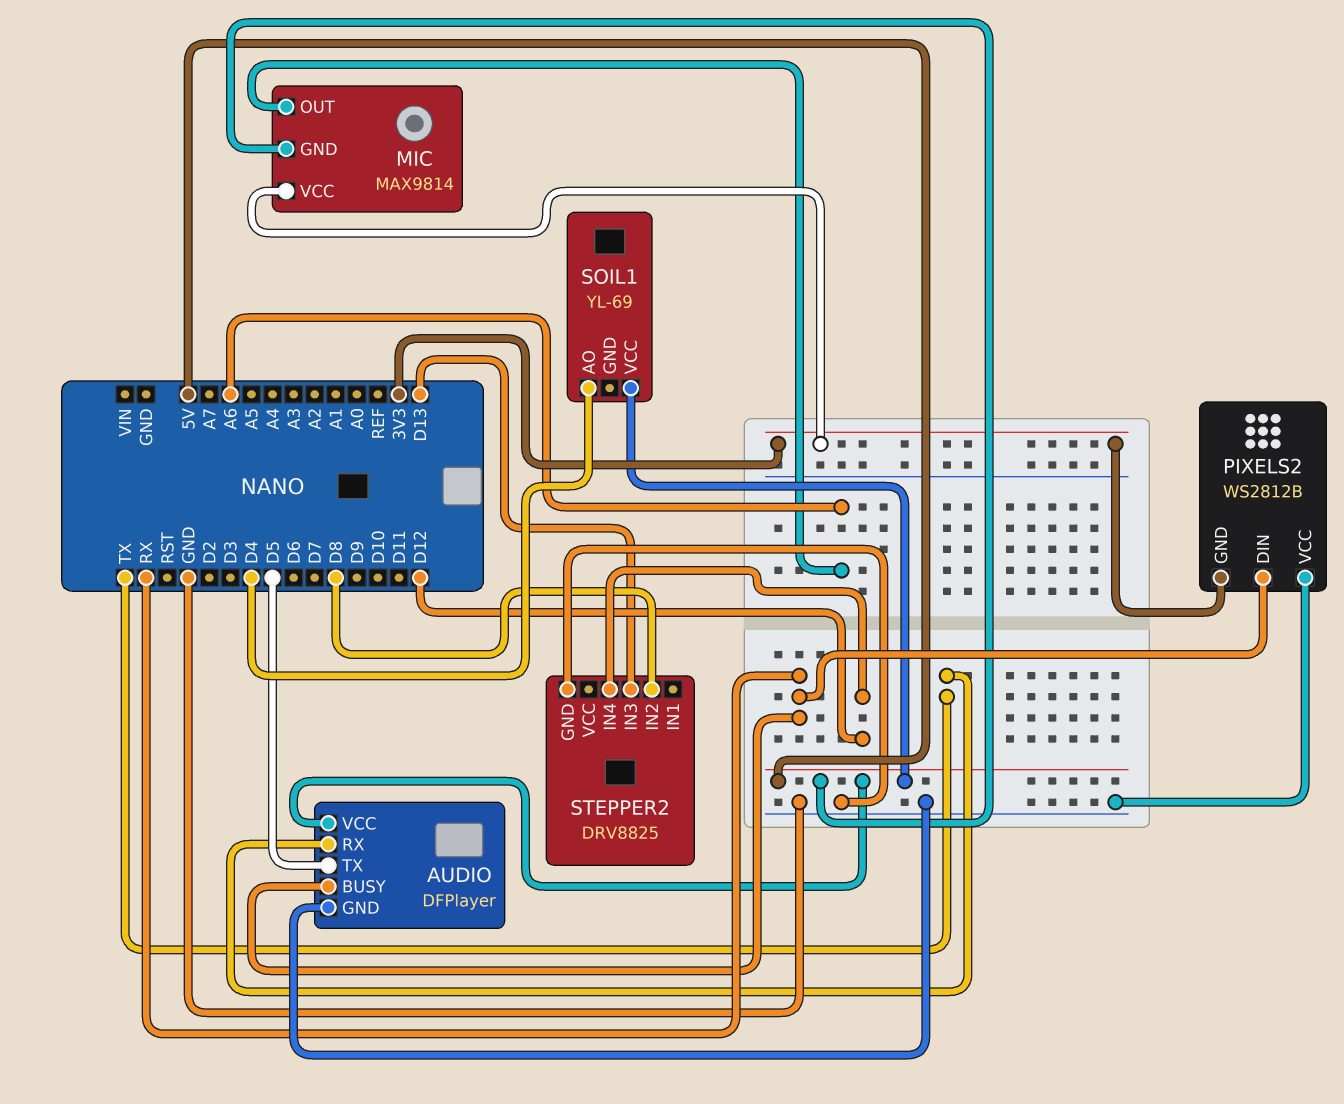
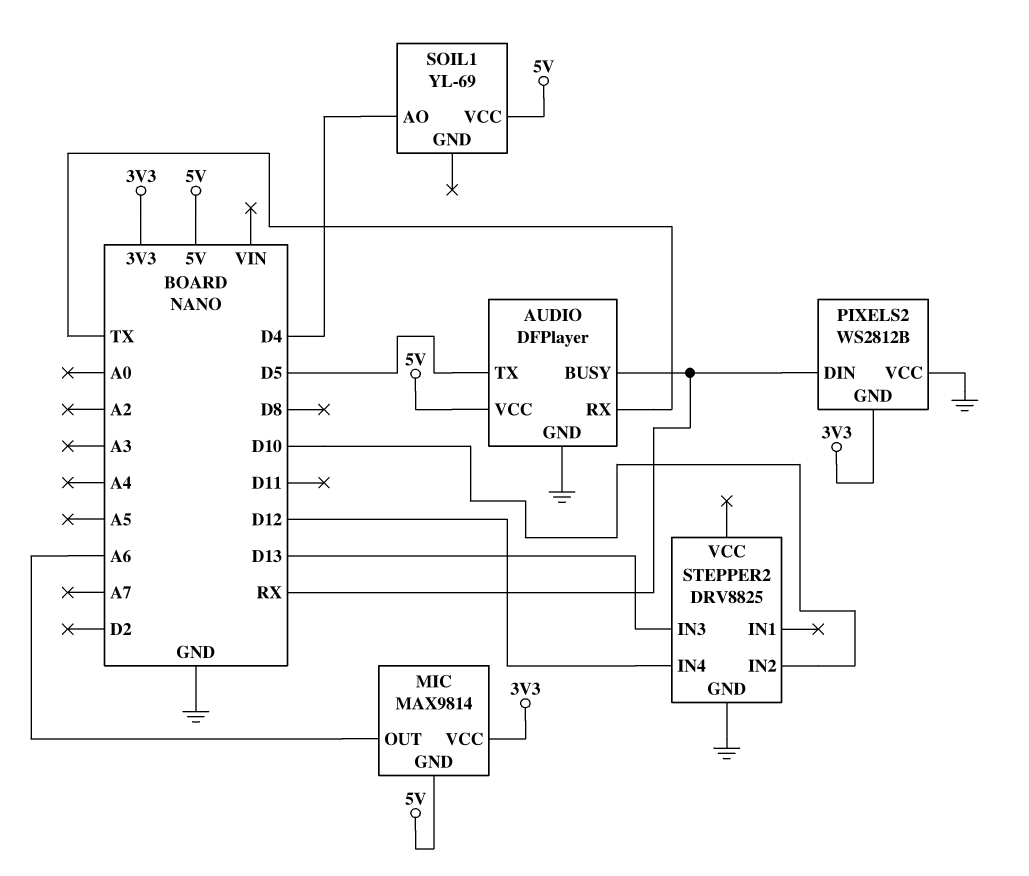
STEPPER2 pin IN2: D8 -> D10

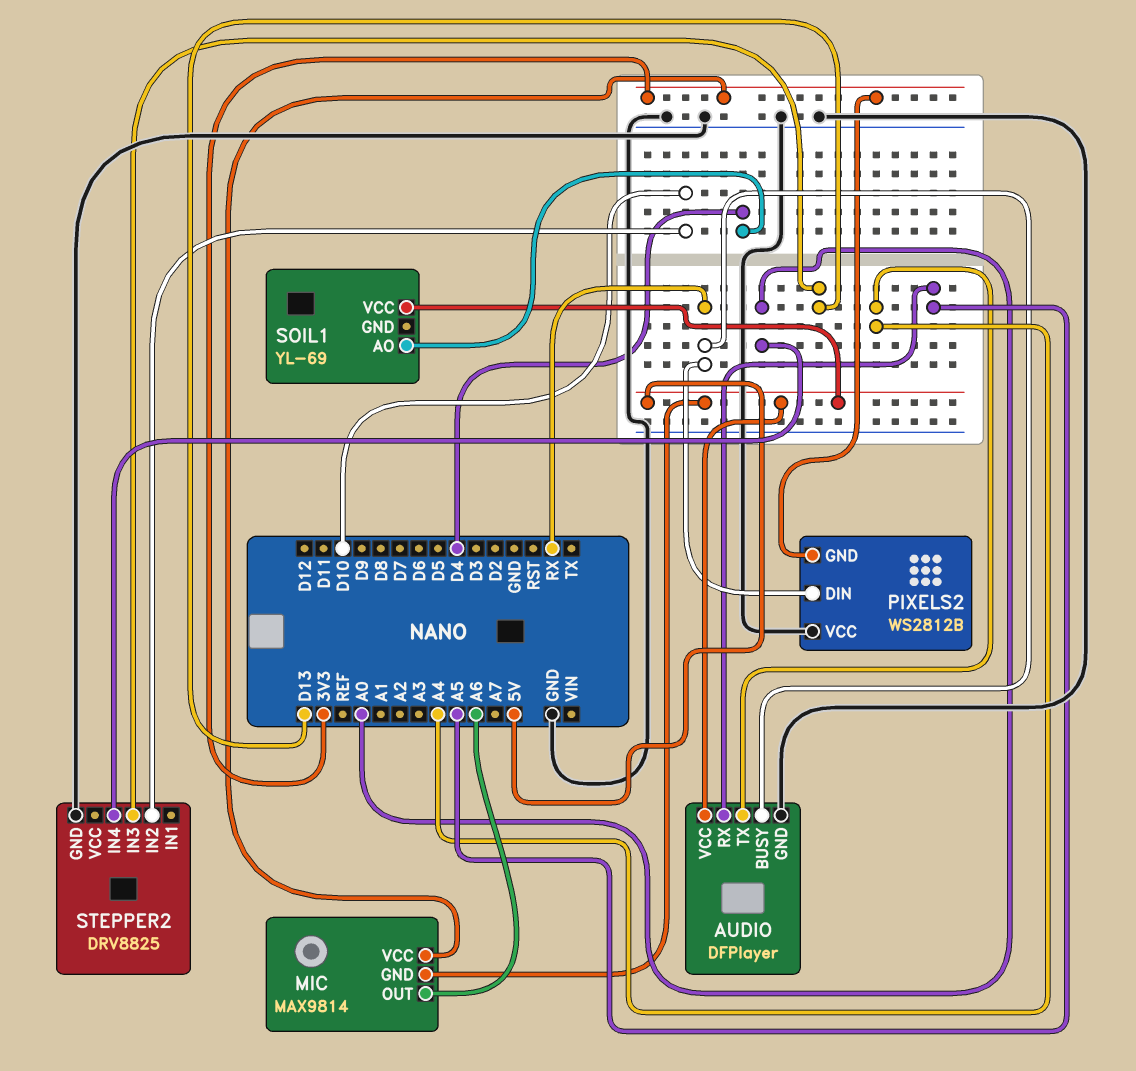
AUDIO pin RX: TX -> A5
AUDIO pin TX: D5 -> A4
STEPPER2 pin IN4: D12 -> A0

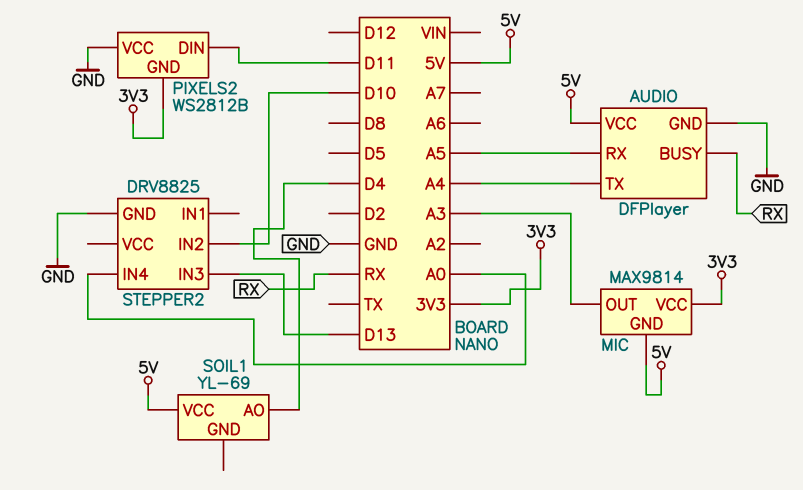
MIC pin OUT: A6 -> A3
PIXELS2 pin DIN: RX -> D11

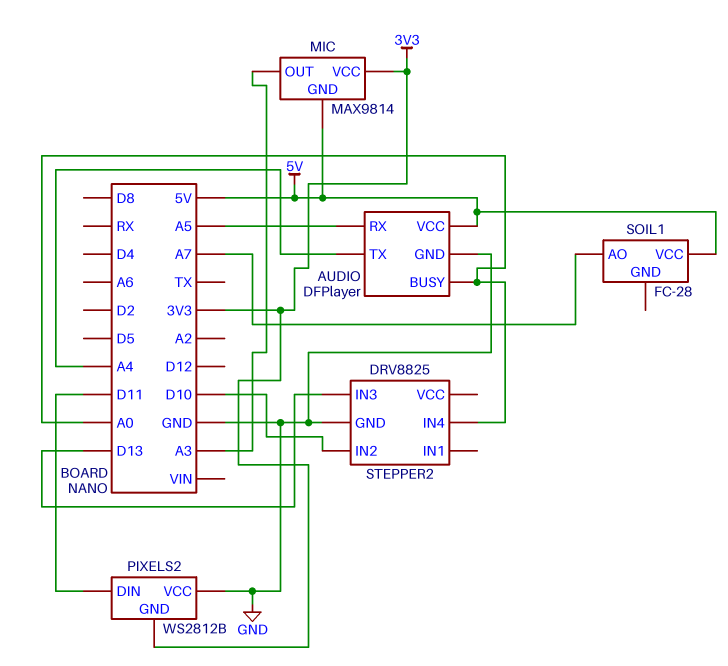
AUDIO pin BUSY: RX -> A0
SOIL1: YL-69 -> FC-28
SOIL1 pin AO: D4 -> A7

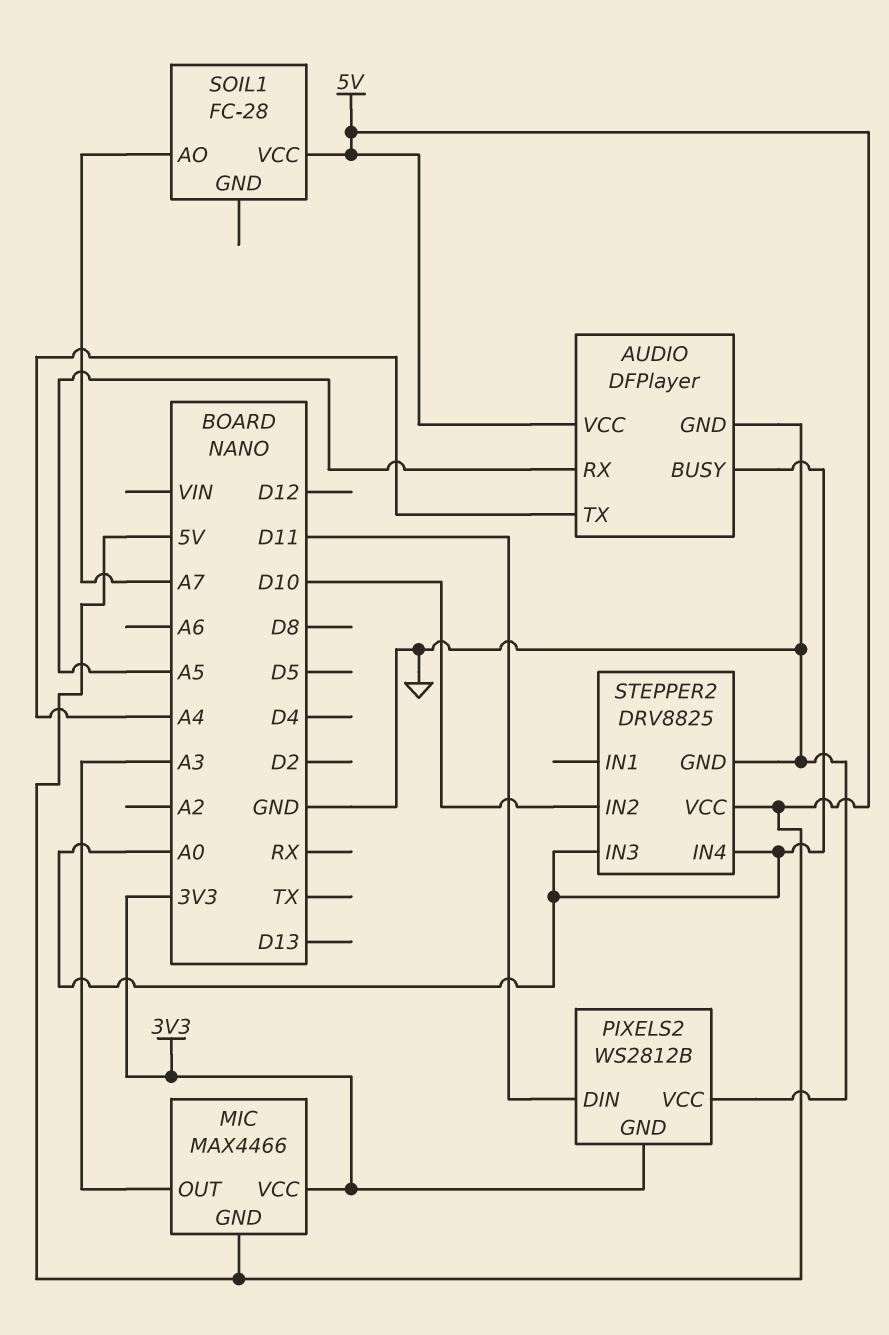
MIC: MAX9814 -> MAX4466
STEPPER2 pin IN3: D13 -> A0
STEPPER2 pin VCC: none -> 5V

